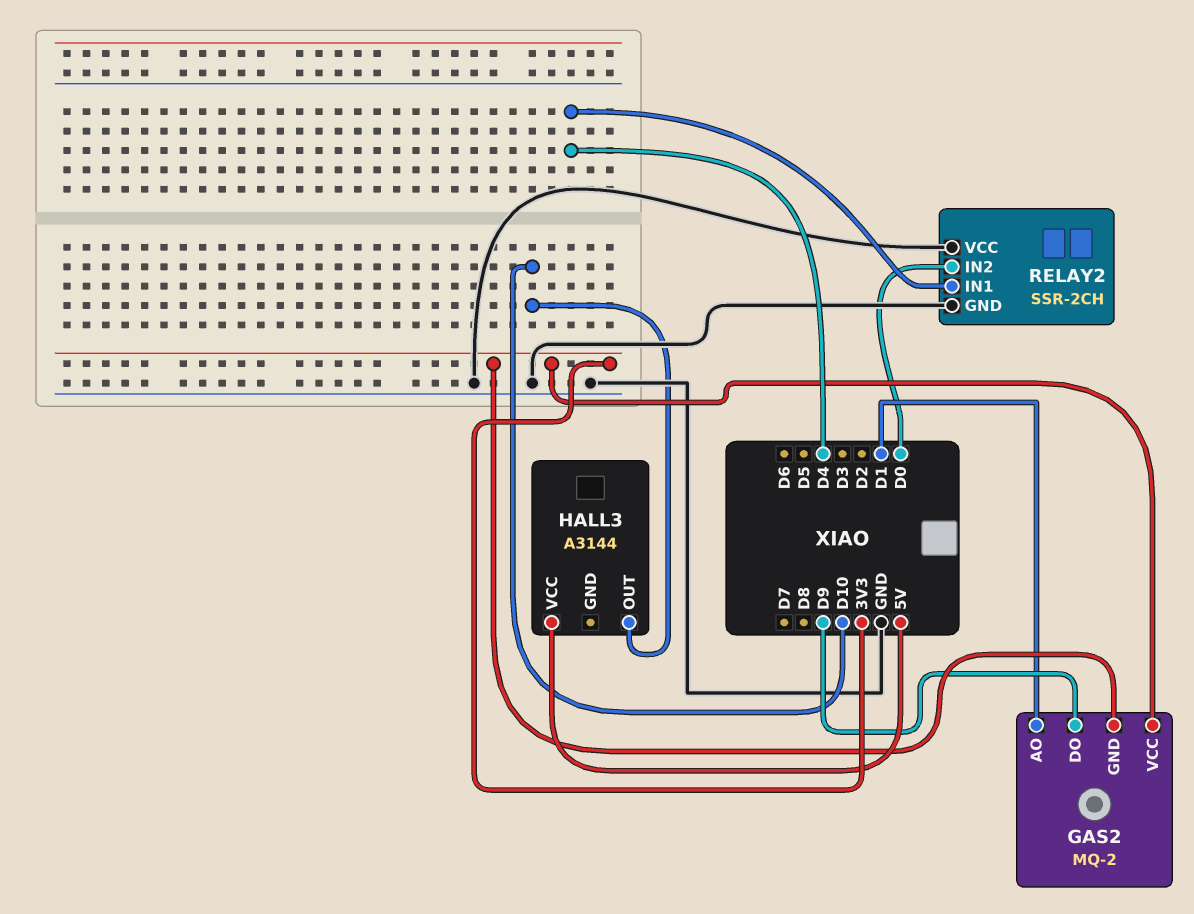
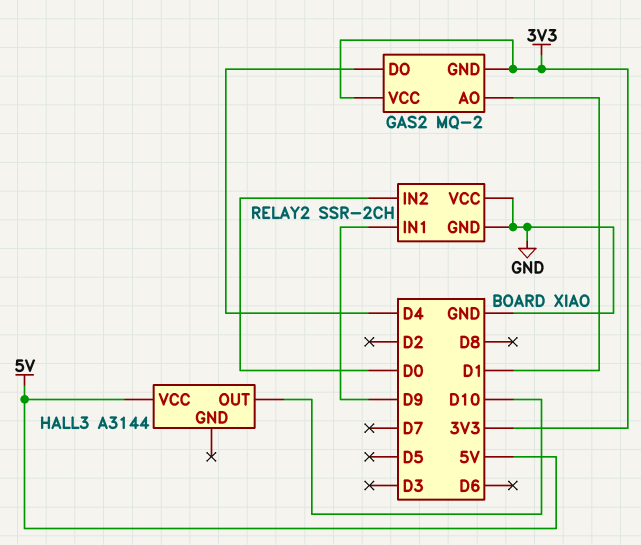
GAS2 pin DO: D9 -> D4
RELAY2 pin IN1: D4 -> D9

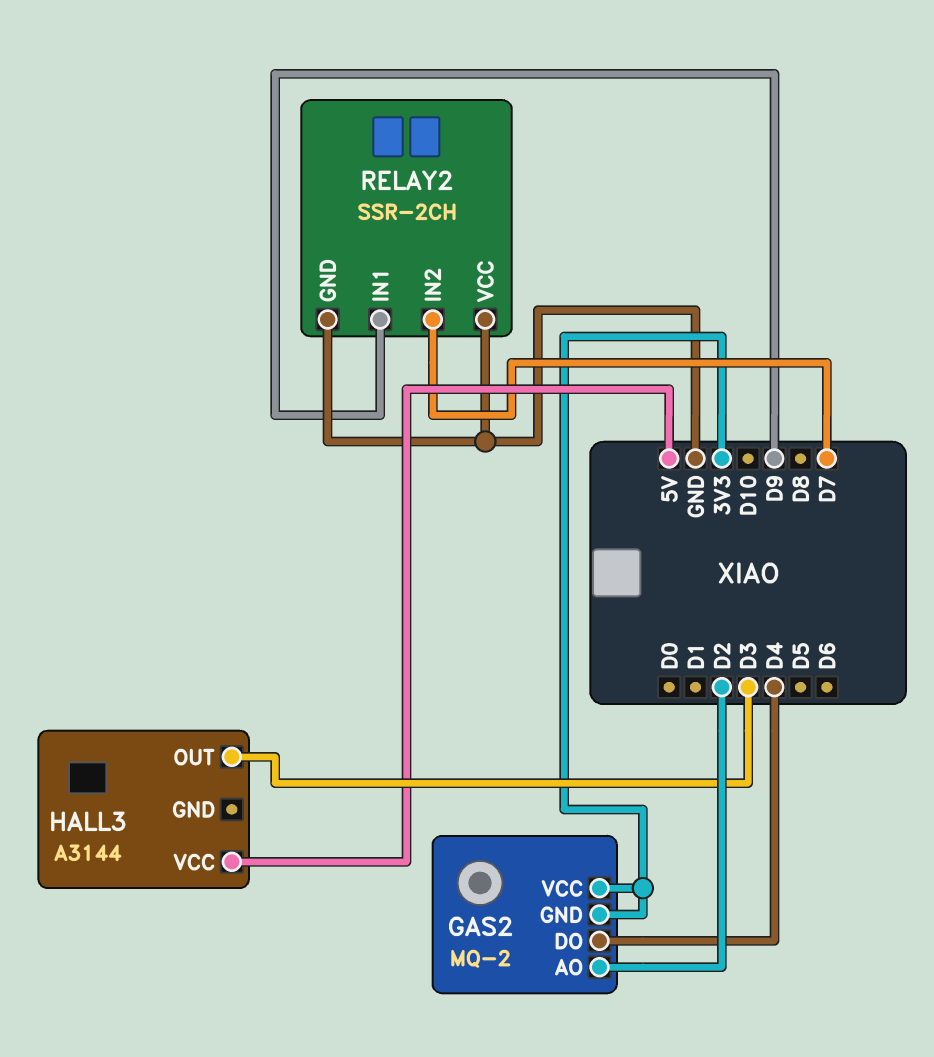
GAS2 pin AO: D1 -> D2
HALL3 pin OUT: D10 -> D3
RELAY2 pin IN2: D0 -> D7

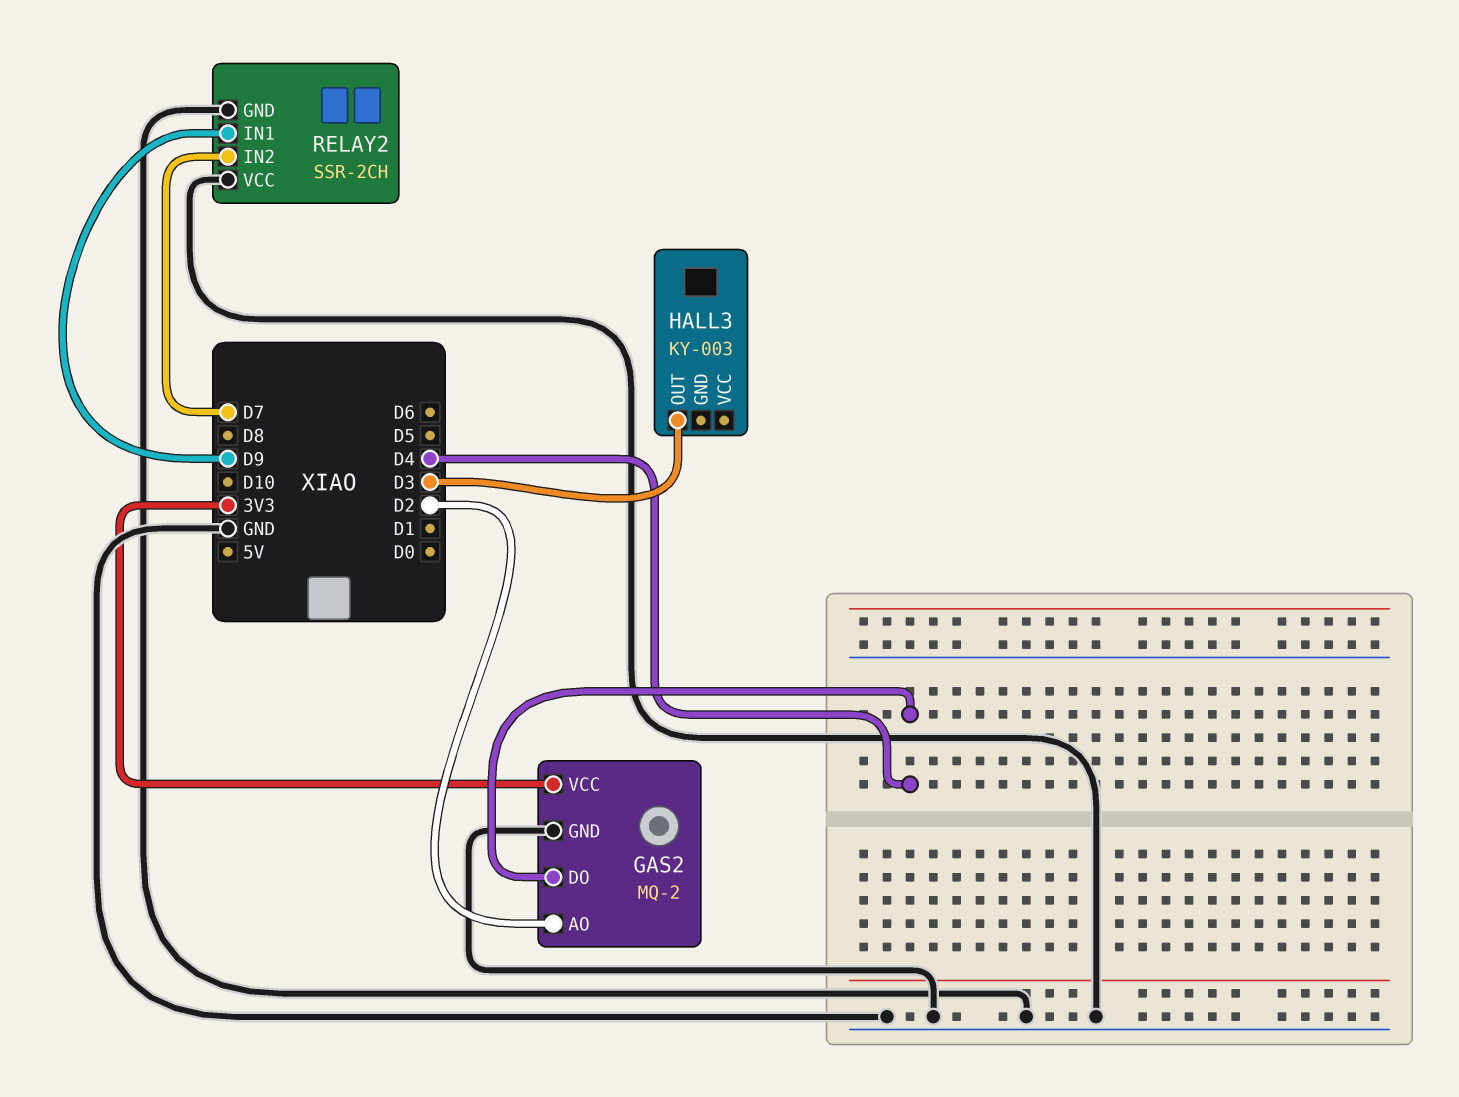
GAS2 pin GND: 3V3 -> GND
HALL3: A3144 -> KY-003
HALL3 pin VCC: 5V -> none

